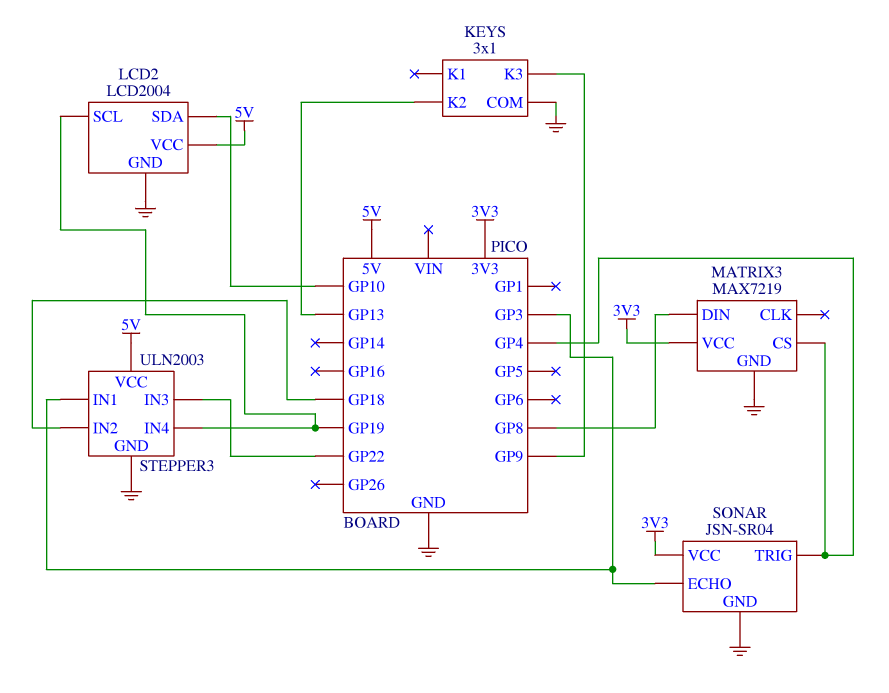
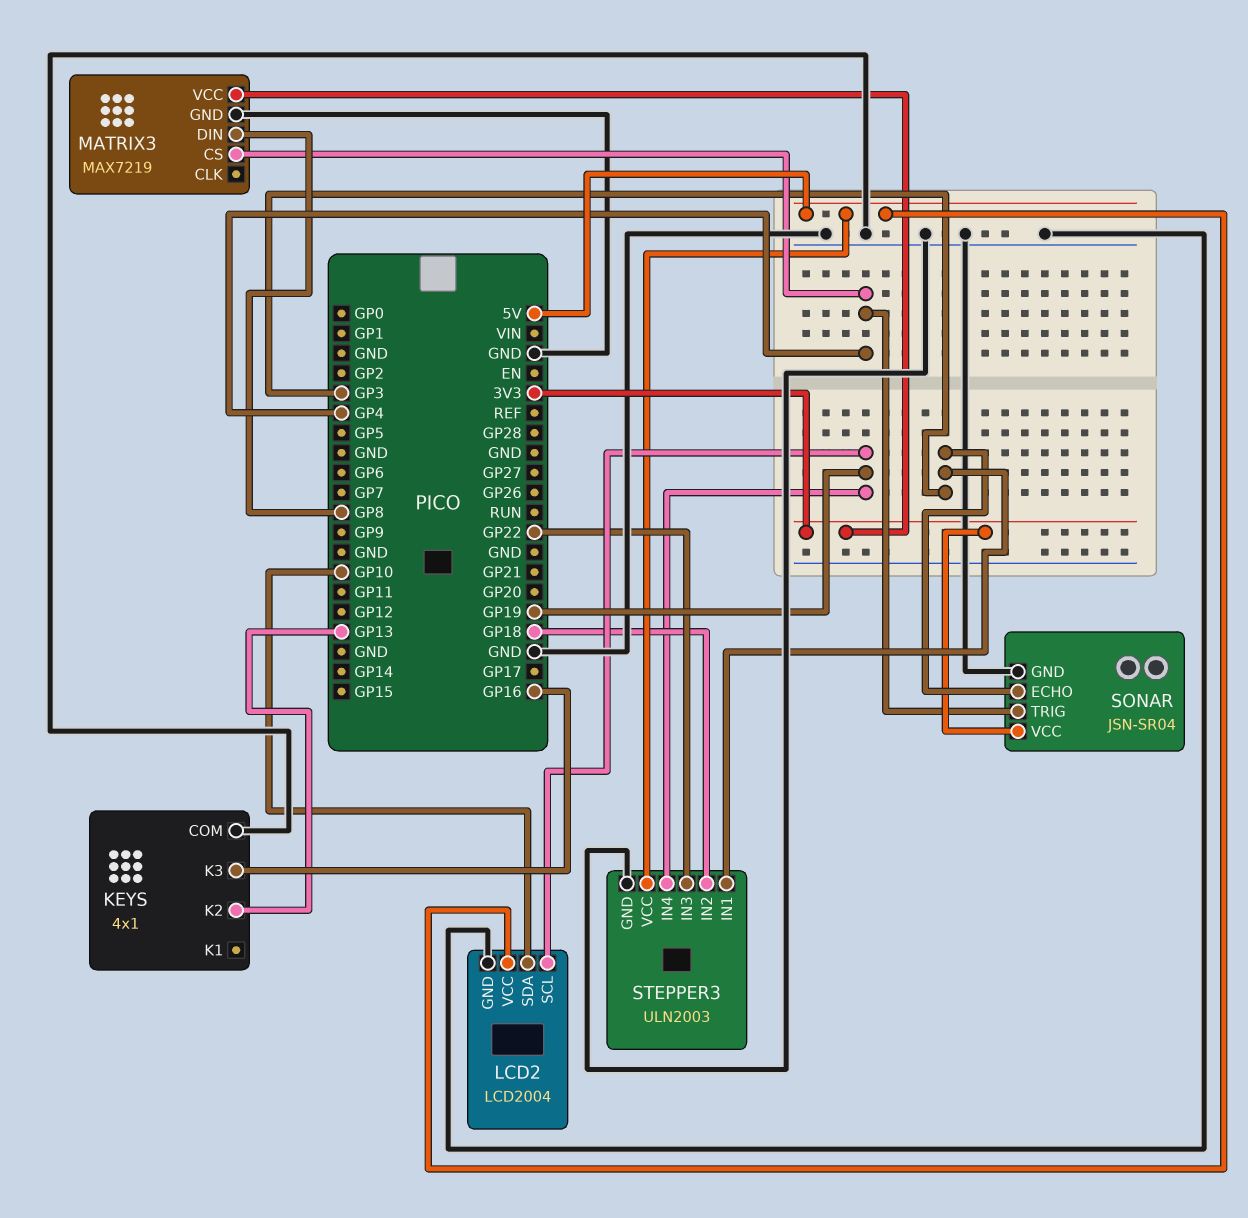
KEYS: 3x1 -> 4x1
KEYS pin K3: GP9 -> GP16

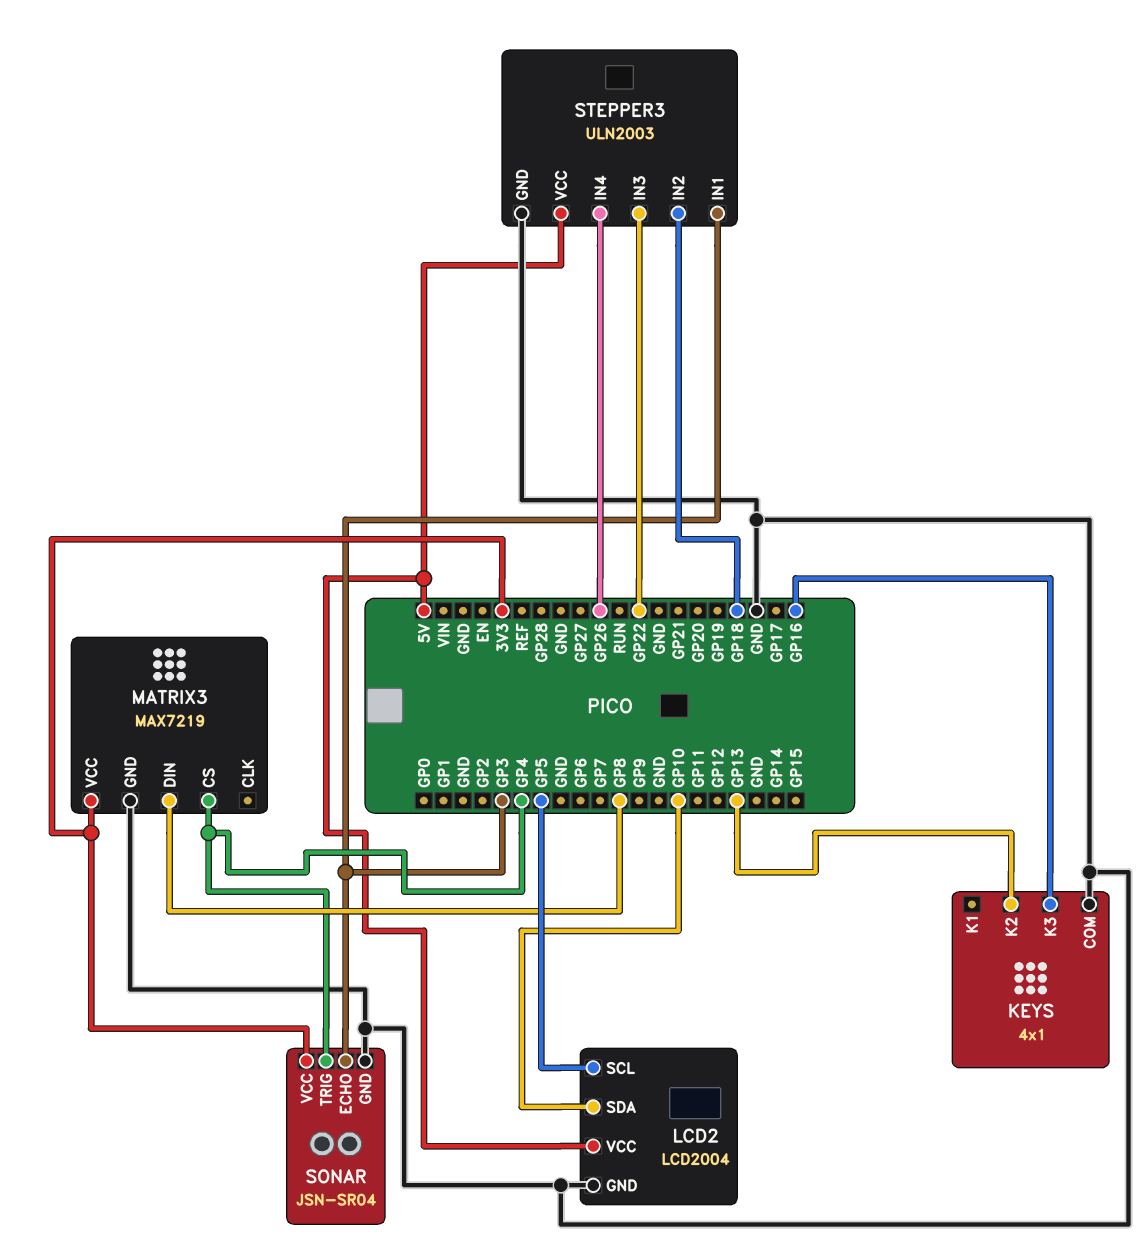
LCD2 pin SCL: GP19 -> GP5
STEPPER3 pin IN4: GP19 -> GP26

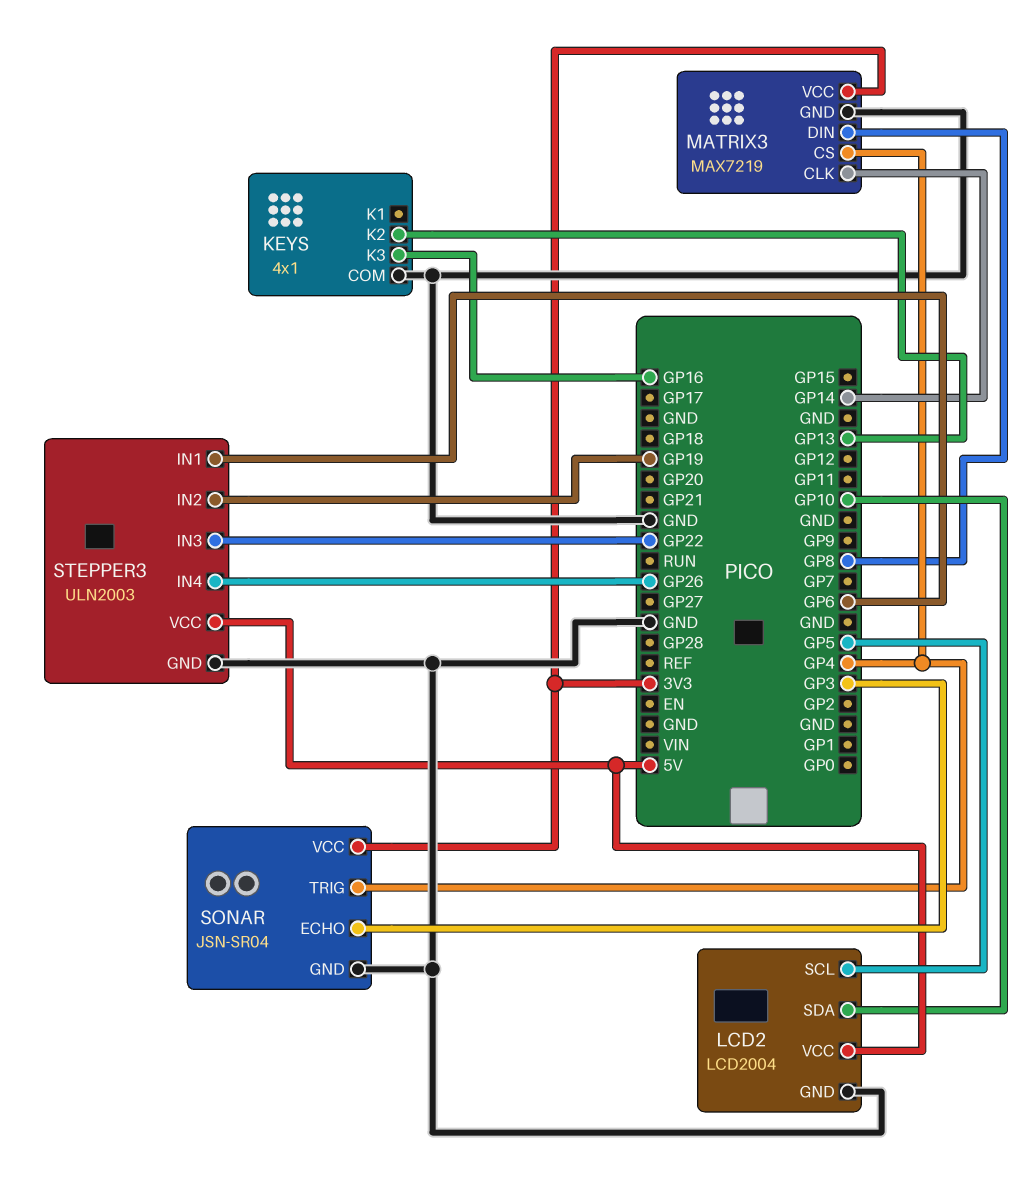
MATRIX3 pin CLK: none -> GP14
STEPPER3 pin IN1: GP3 -> GP6
STEPPER3 pin IN2: GP18 -> GP19

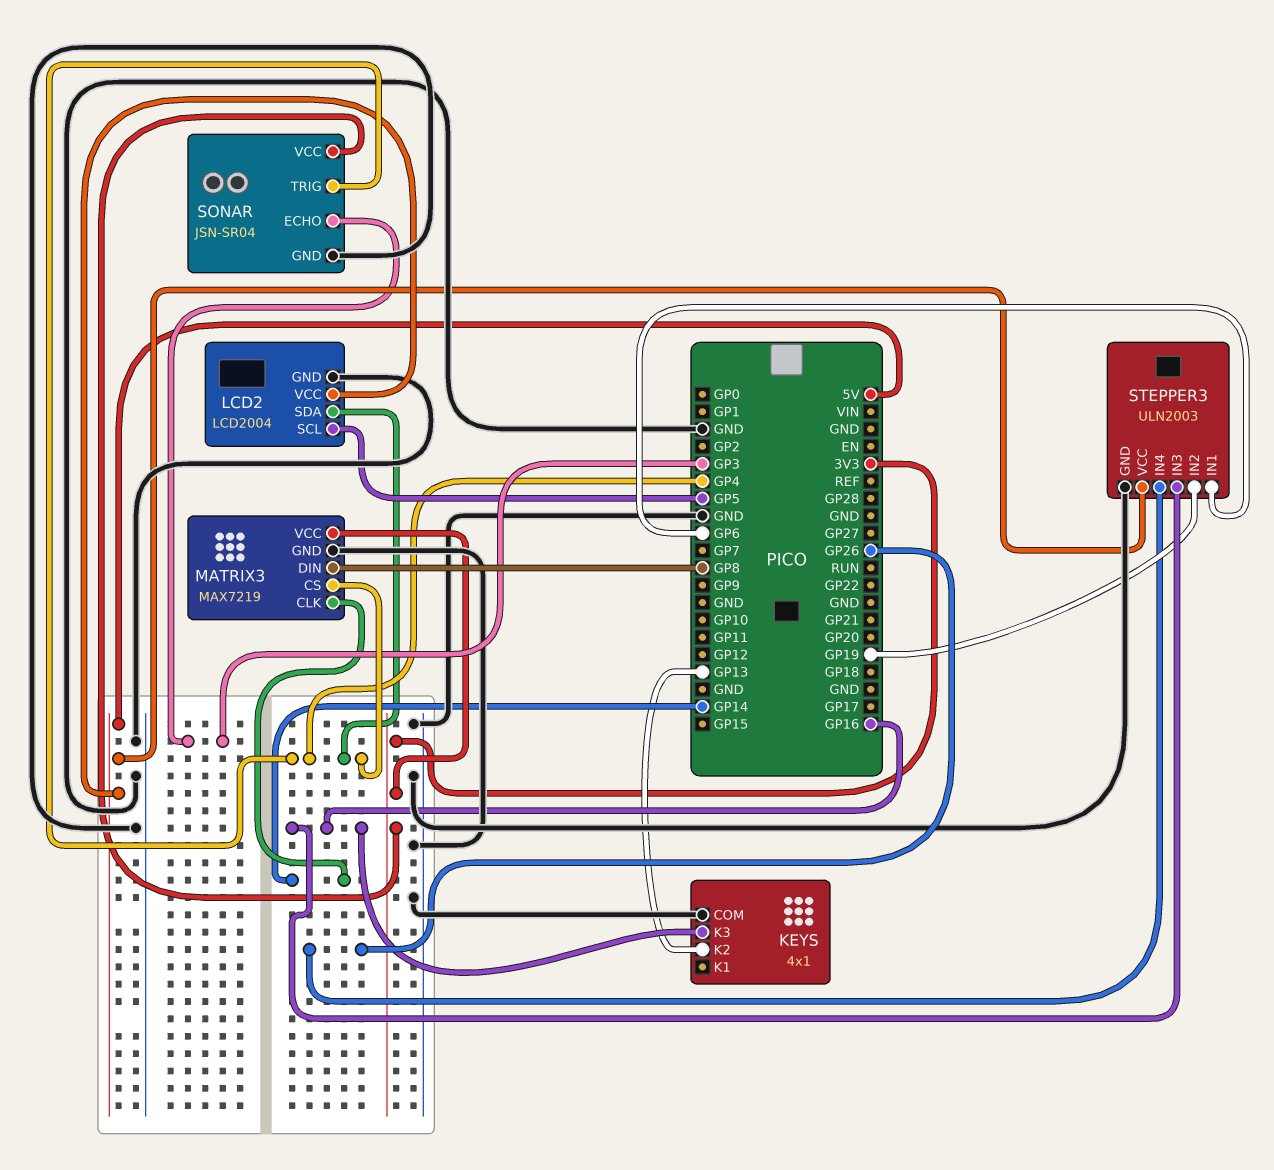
LCD2 pin SDA: GP10 -> GP4
STEPPER3 pin IN3: GP22 -> GP16

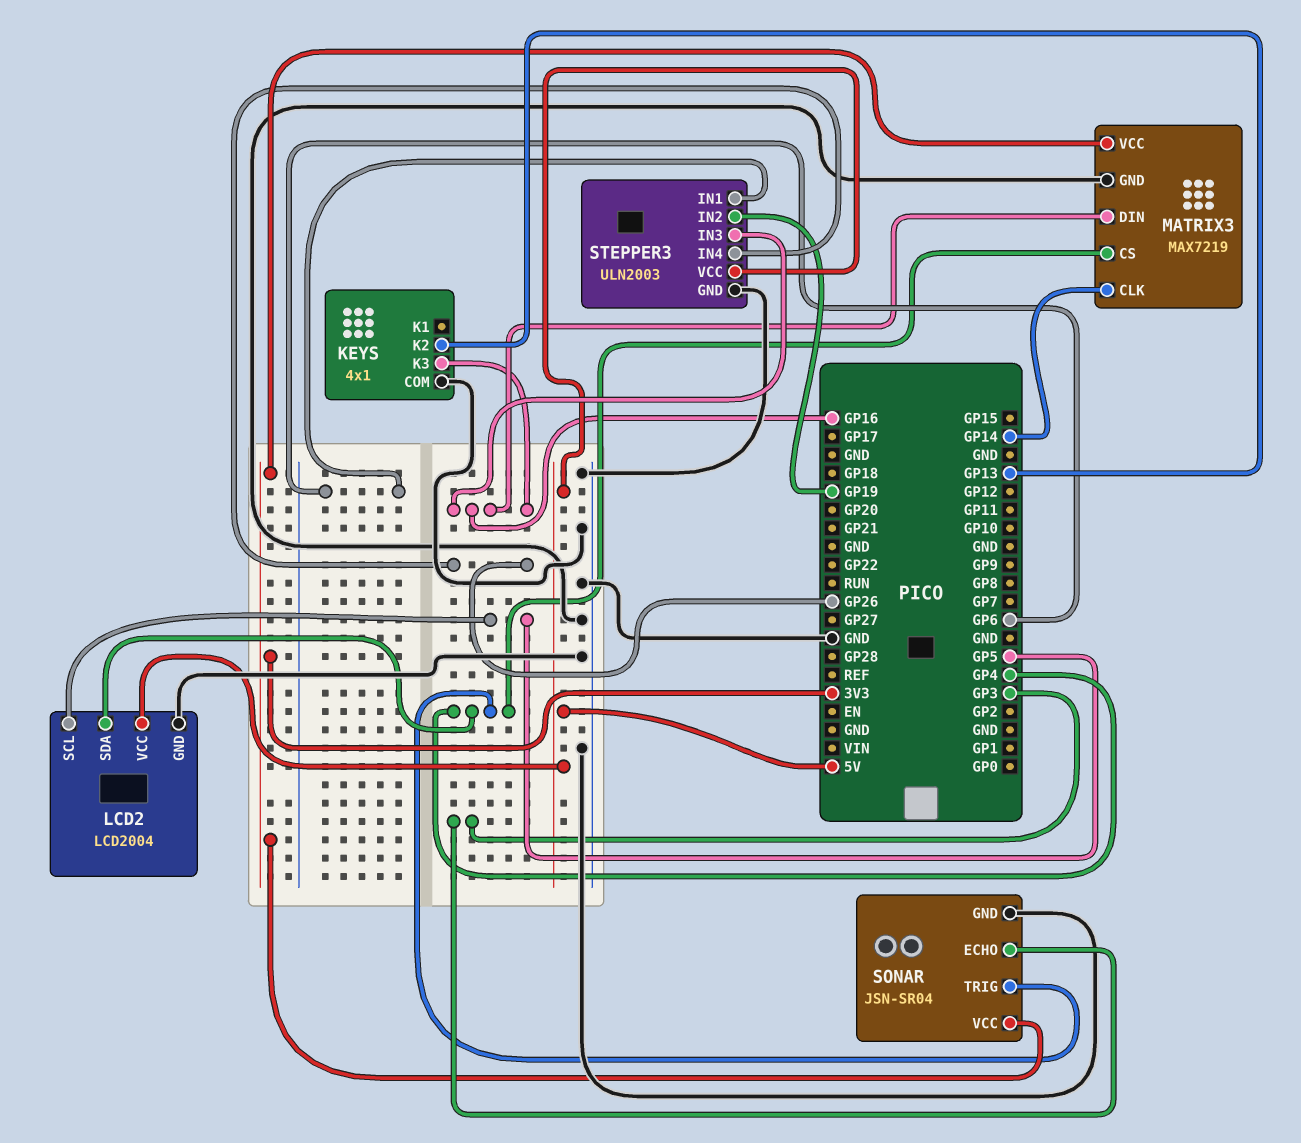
MATRIX3 pin DIN: GP8 -> GP16

